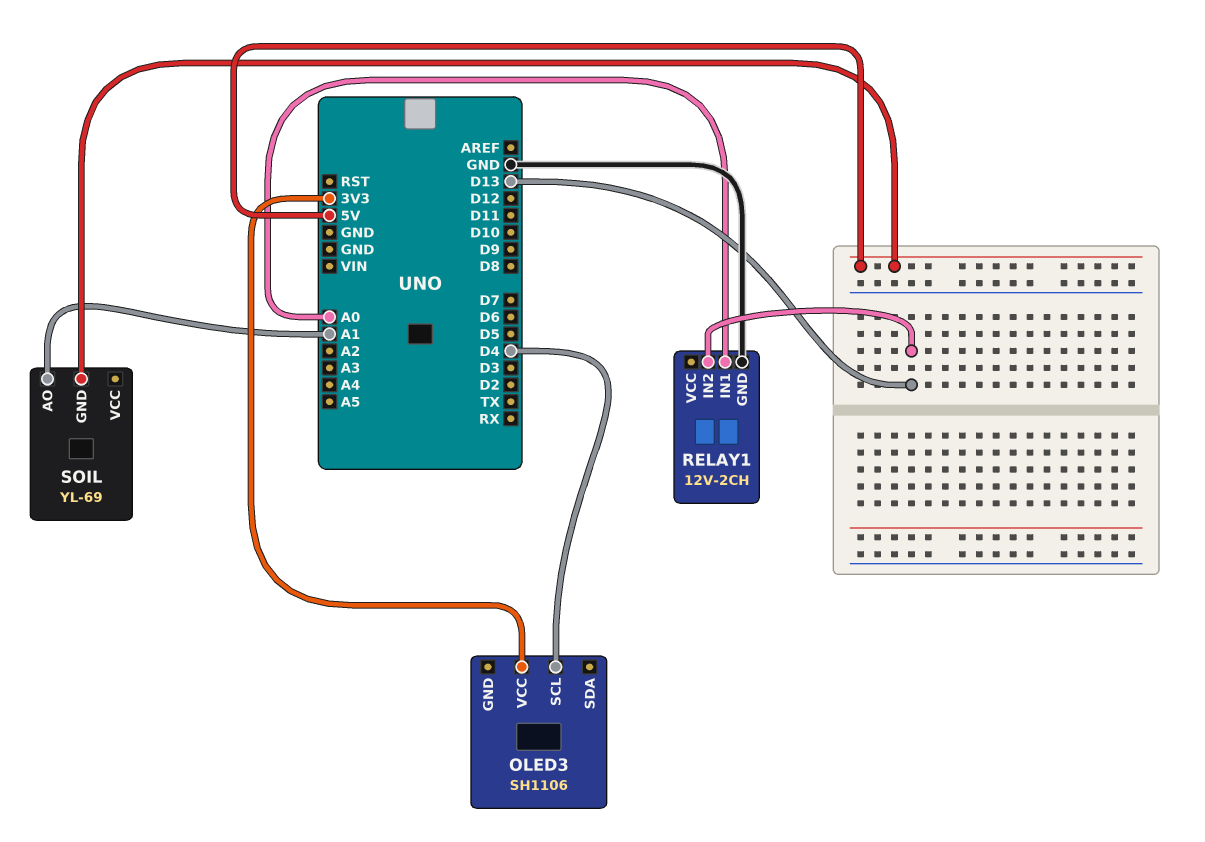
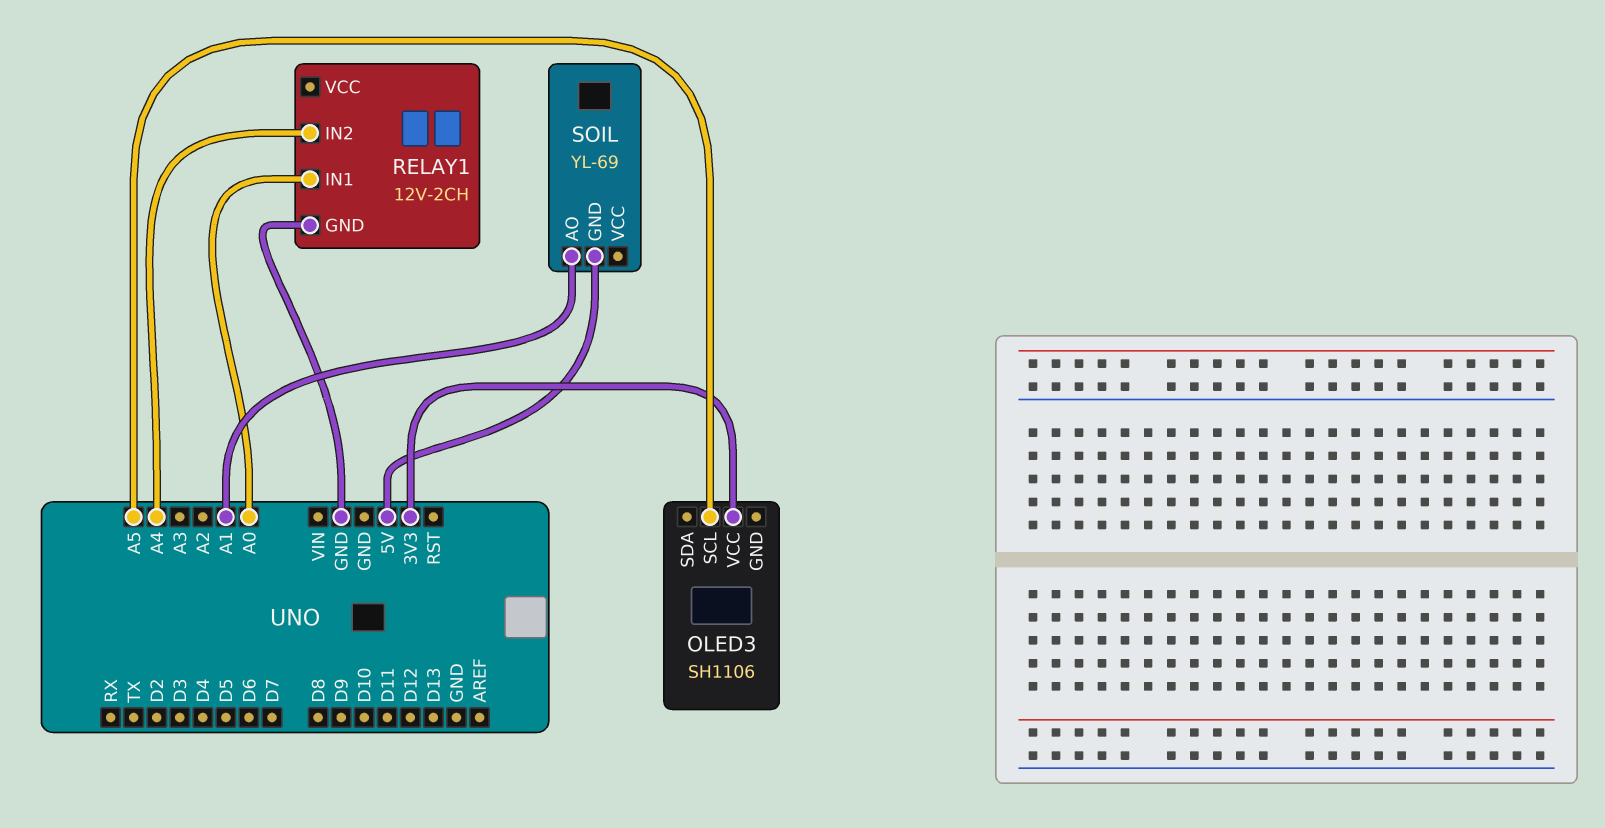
OLED3 pin SCL: D4 -> A5
RELAY1 pin IN2: D13 -> A4

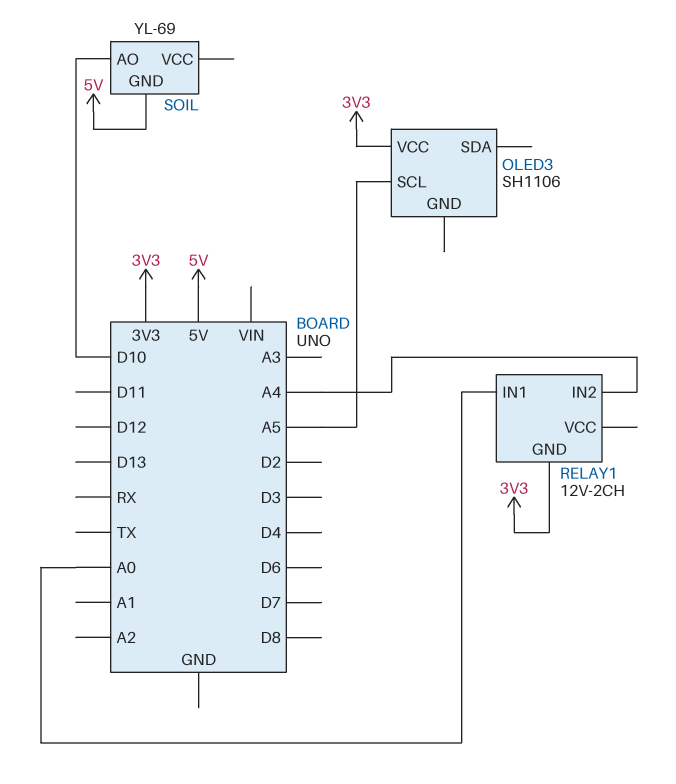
RELAY1 pin GND: GND -> 3V3
SOIL pin AO: A1 -> D10

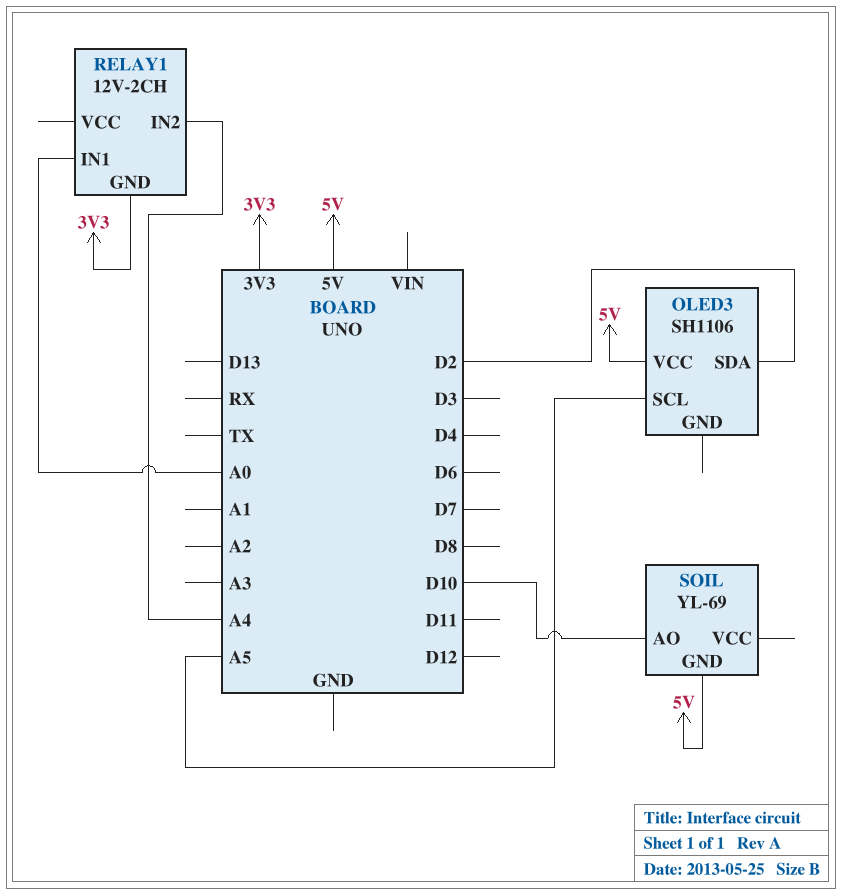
OLED3 pin SDA: none -> D2
OLED3 pin VCC: 3V3 -> 5V

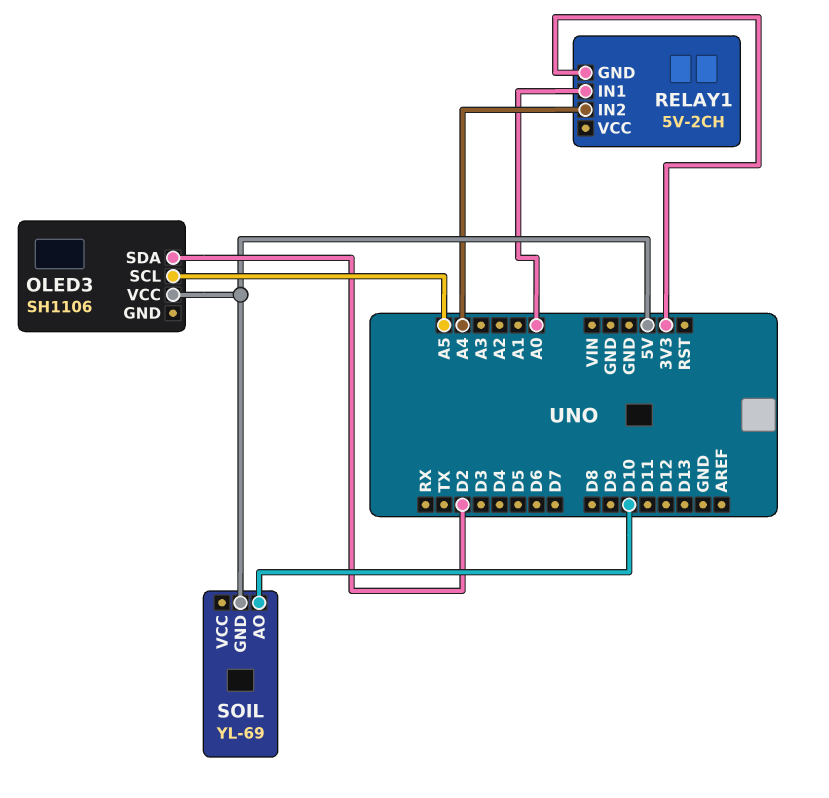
RELAY1: 12V-2CH -> 5V-2CH

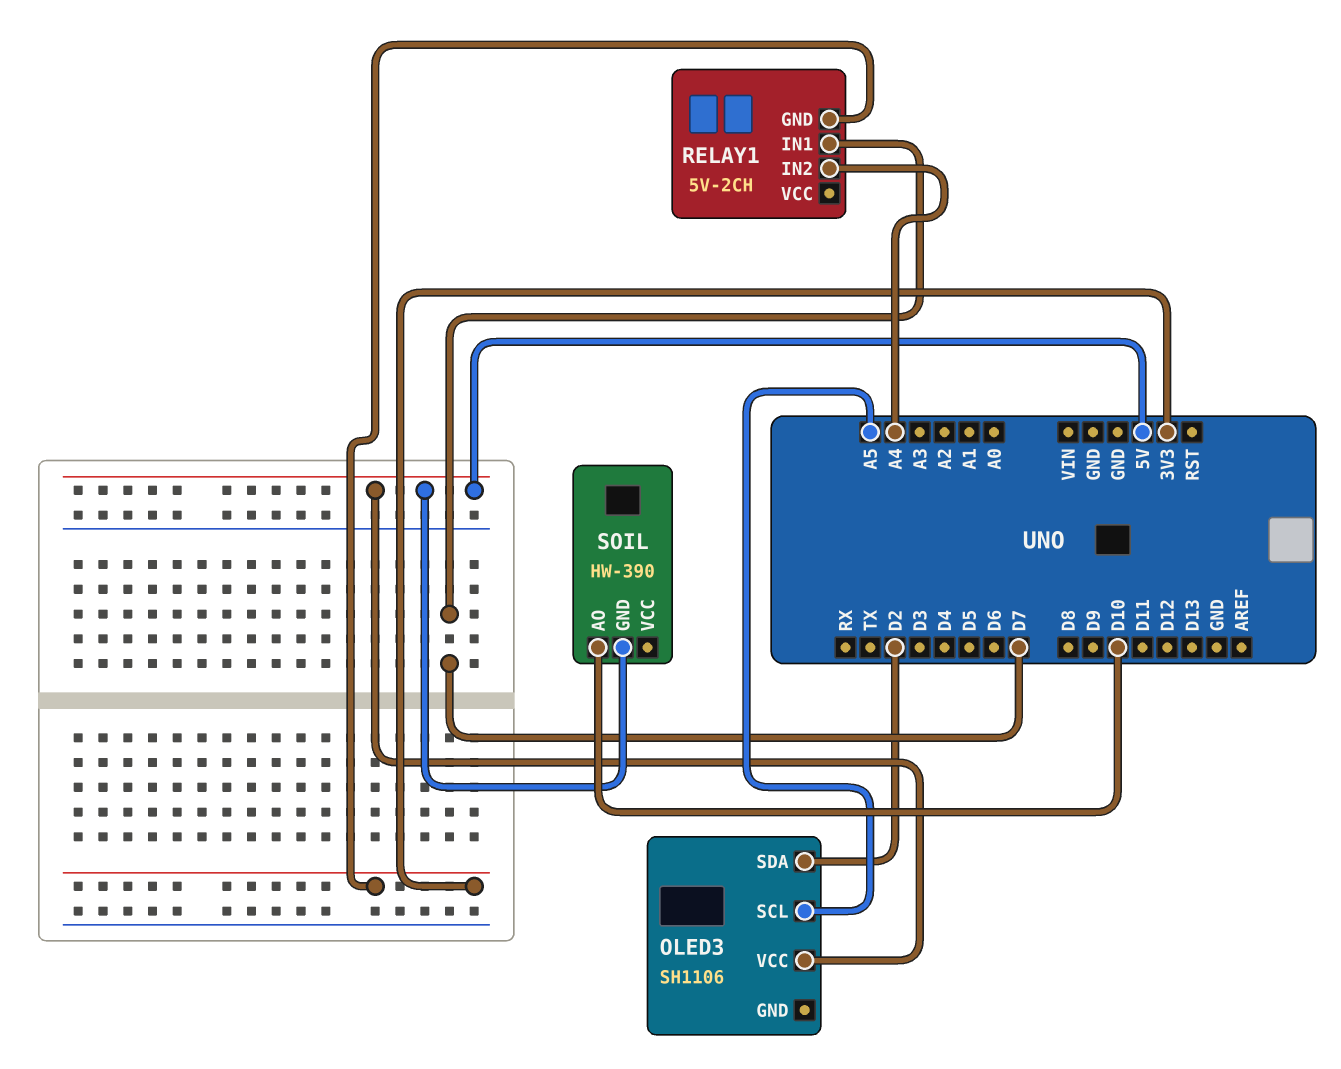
RELAY1 pin IN1: A0 -> D7
SOIL: YL-69 -> HW-390

